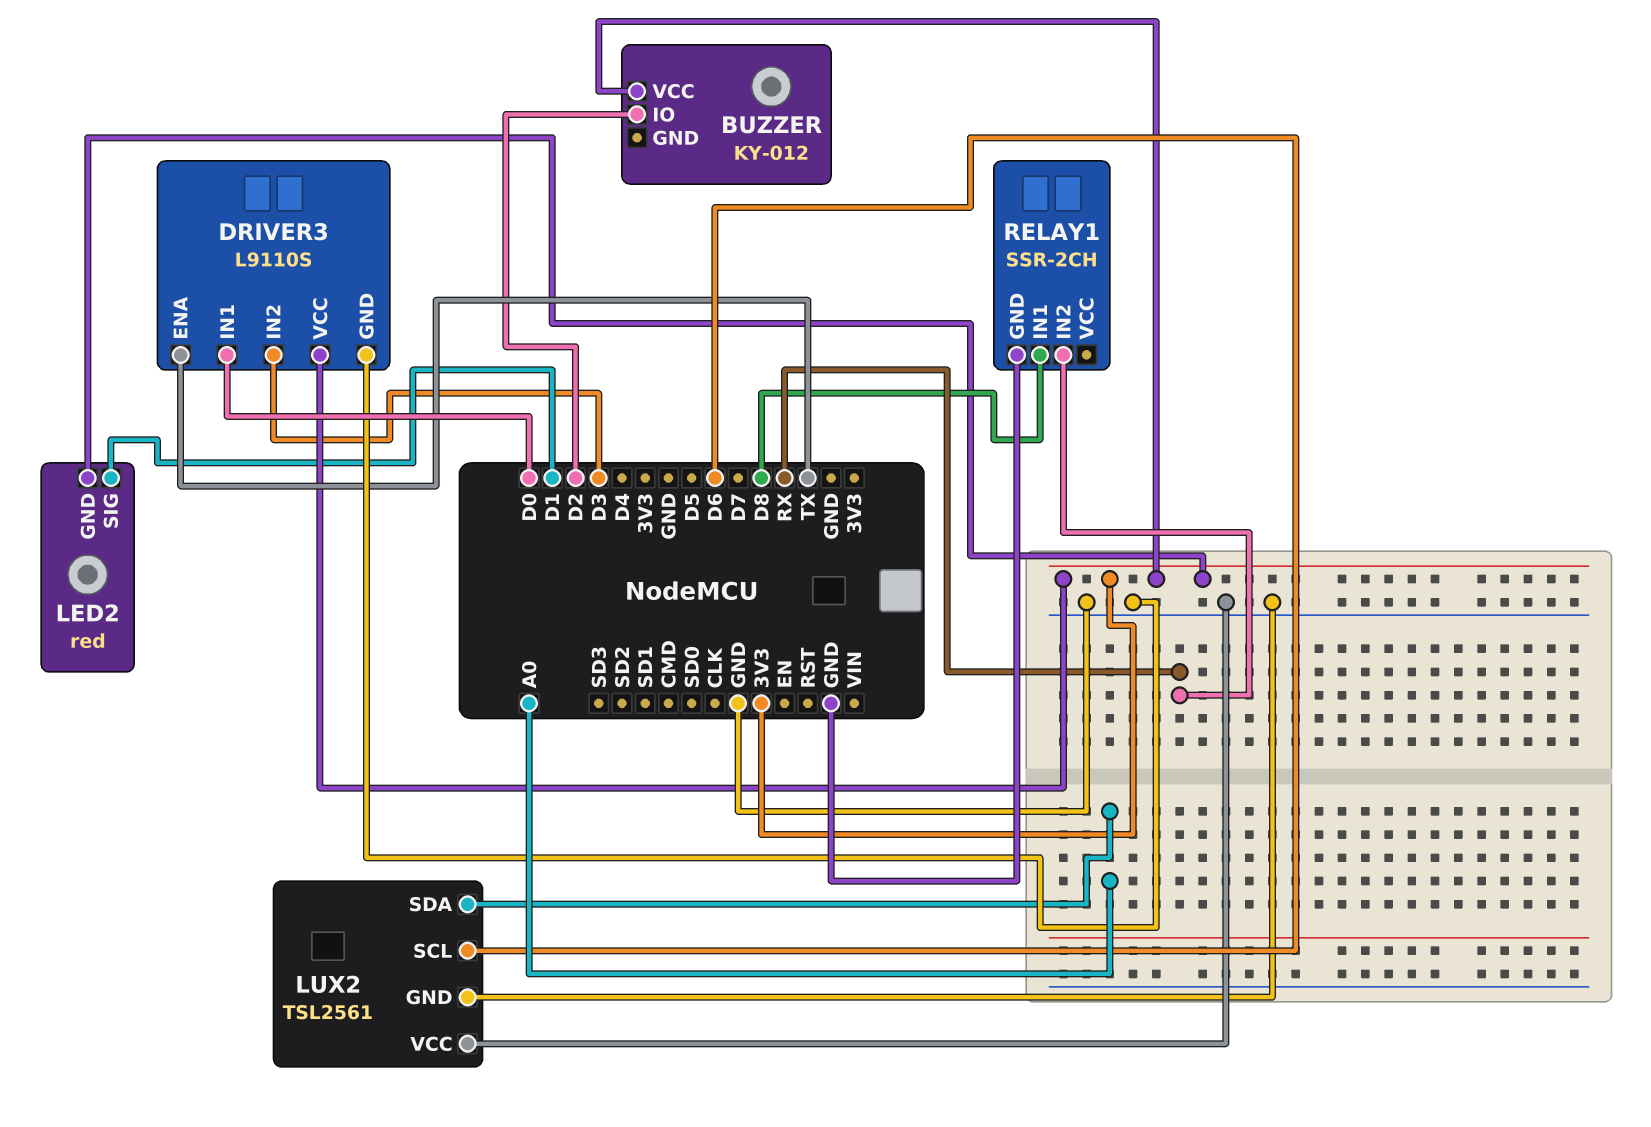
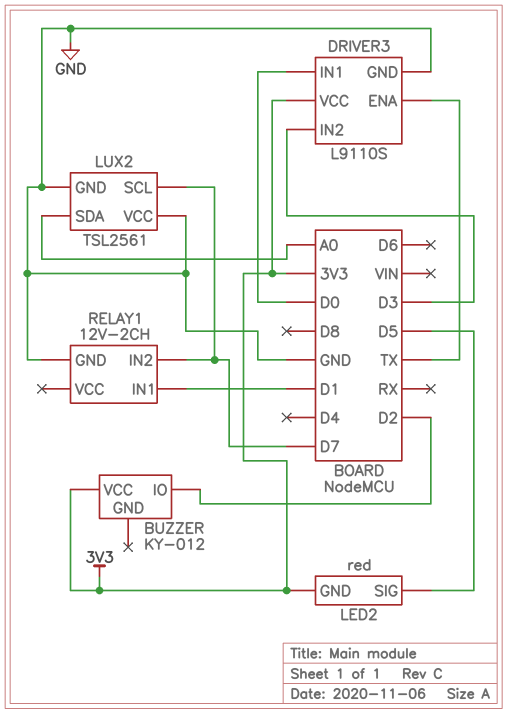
LED2 pin SIG: D1 -> D5
LUX2 pin SCL: D6 -> D7
RELAY1: SSR-2CH -> 12V-2CH
RELAY1 pin IN1: D8 -> D1
RELAY1 pin IN2: RX -> D7

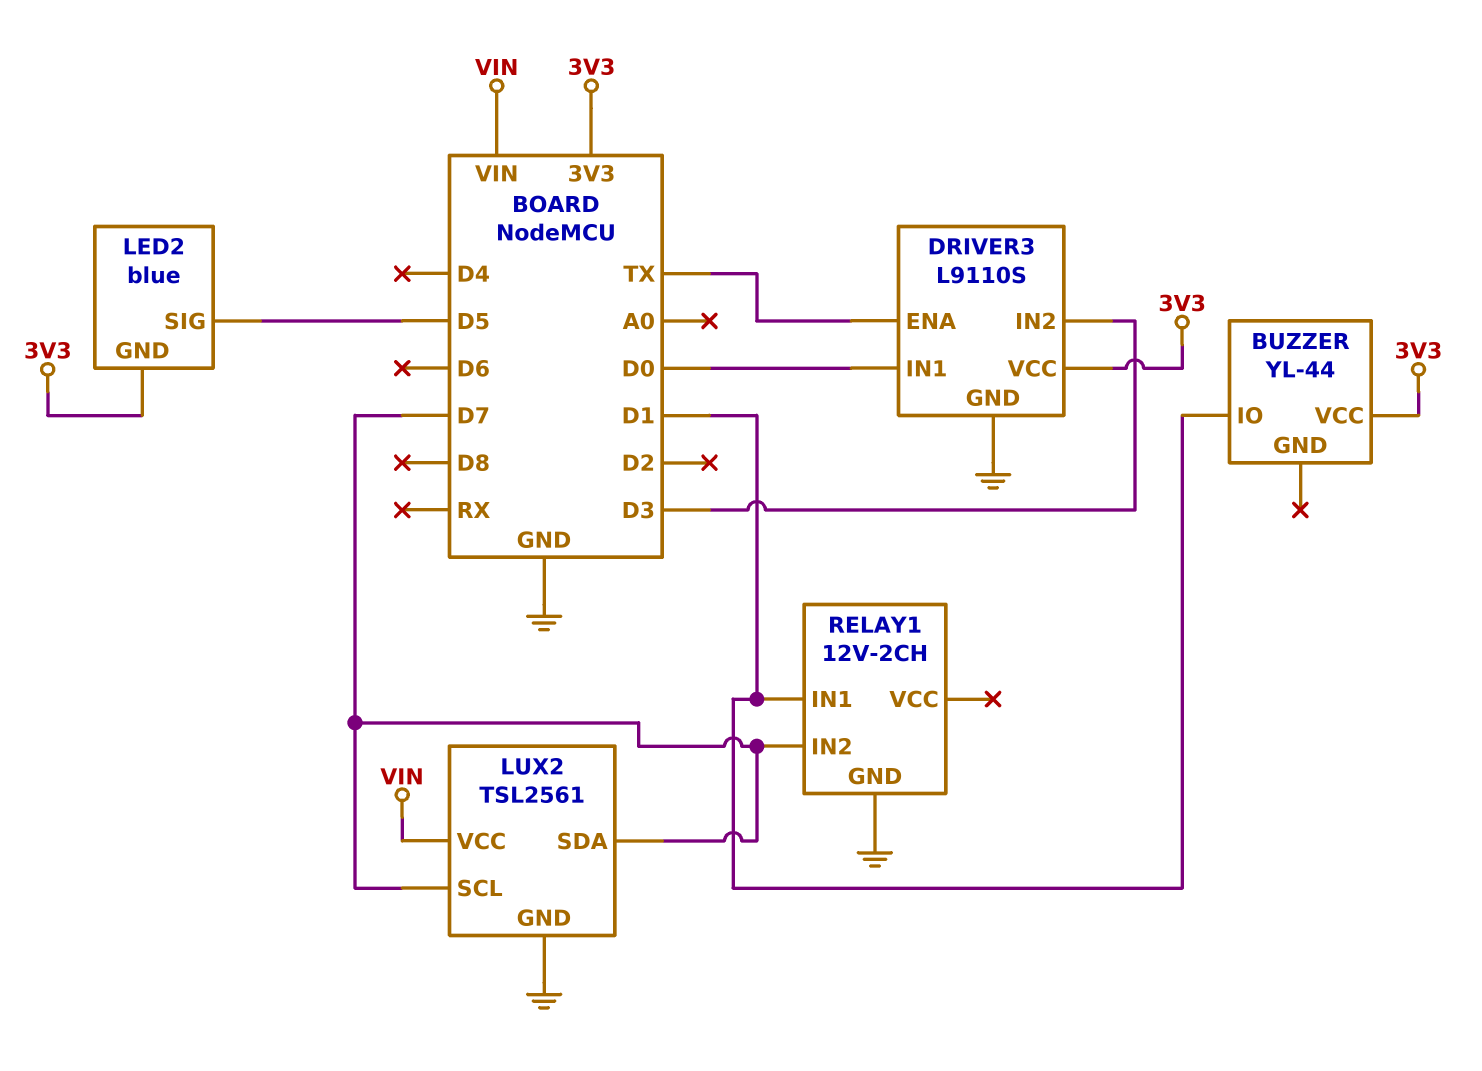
BUZZER: KY-012 -> YL-44
BUZZER pin IO: D2 -> D1
LED2: red -> blue
LUX2 pin SDA: A0 -> D7
LUX2 pin VCC: GND -> VIN

